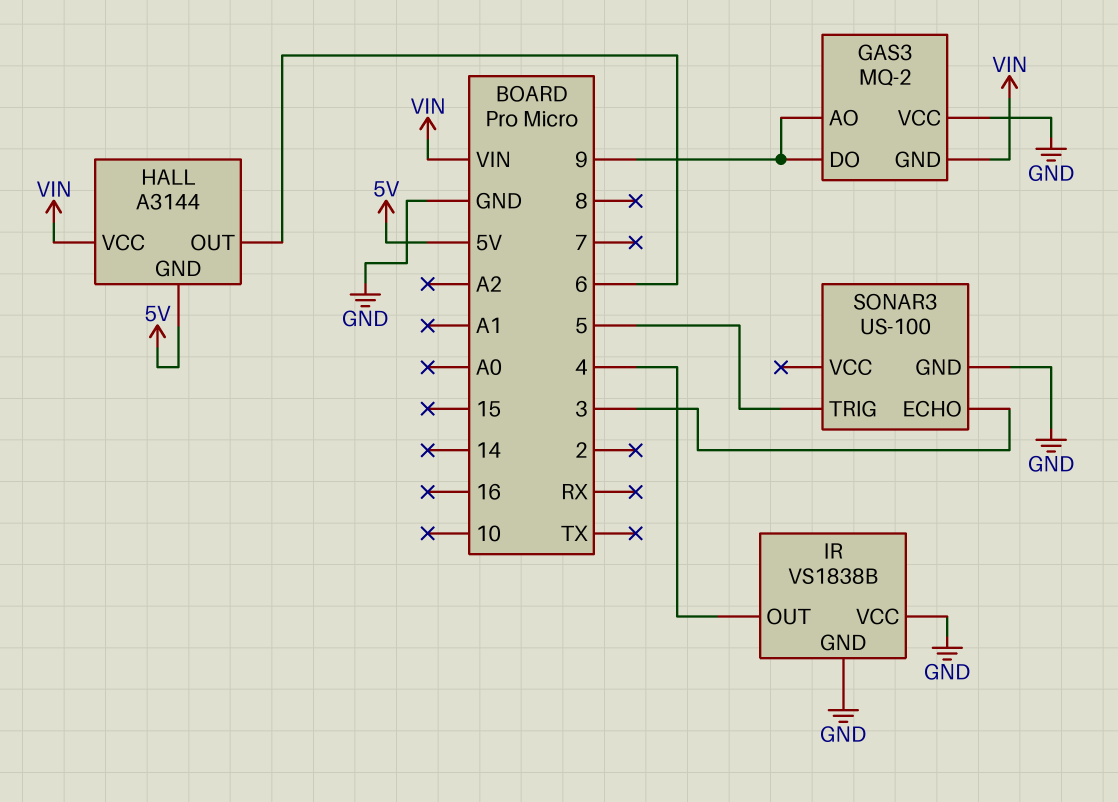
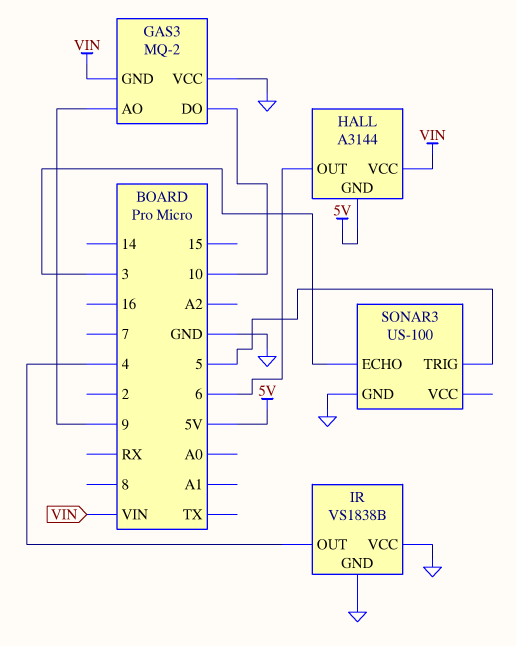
GAS3 pin DO: 9 -> 10

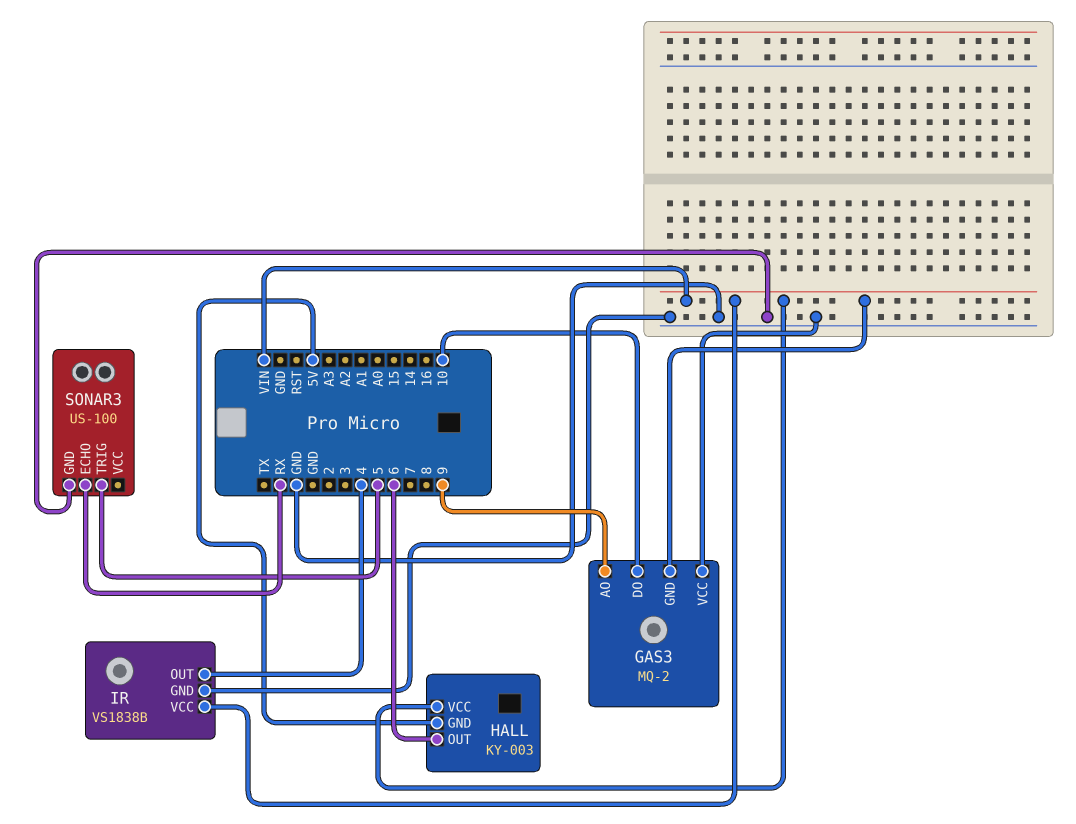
HALL: A3144 -> KY-003
IR pin VCC: GND -> VIN
SONAR3 pin ECHO: 3 -> RX

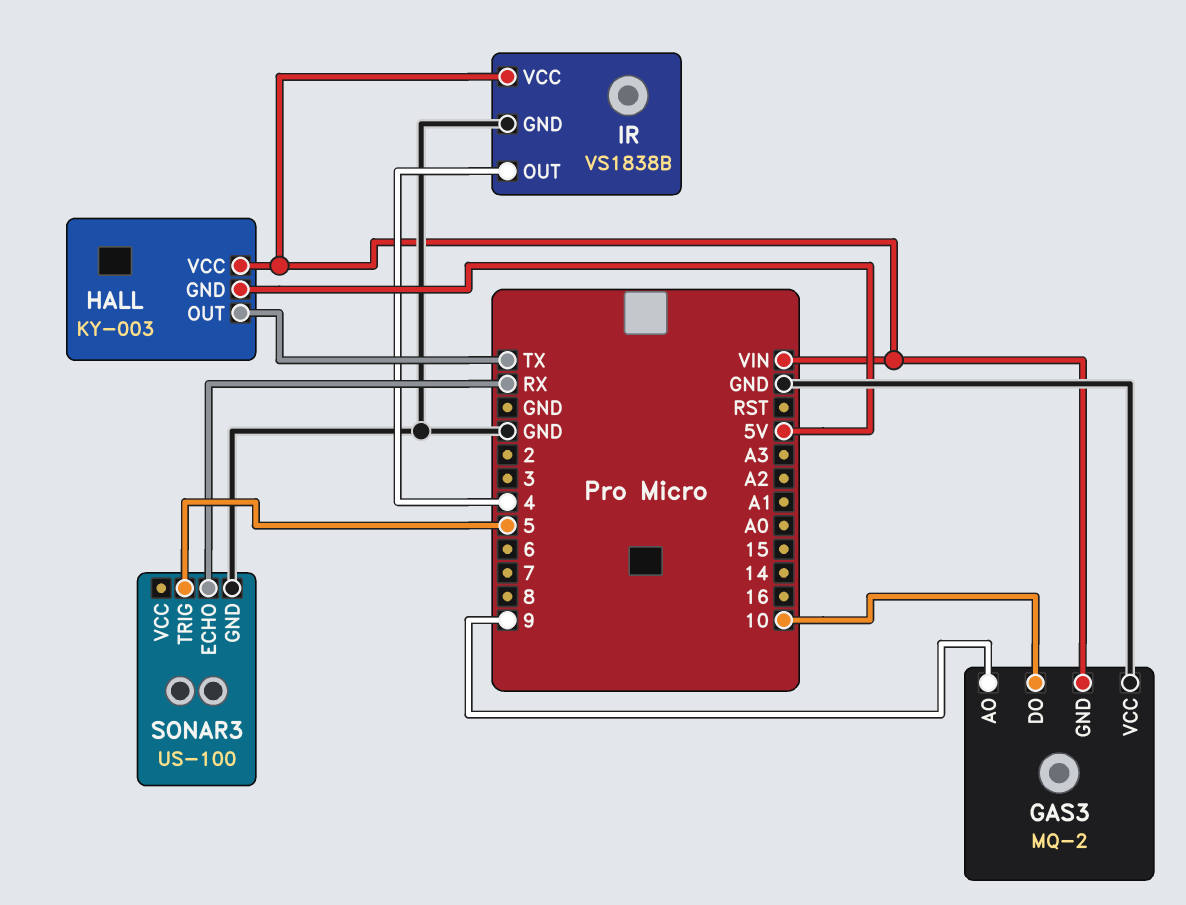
HALL pin OUT: 6 -> TX

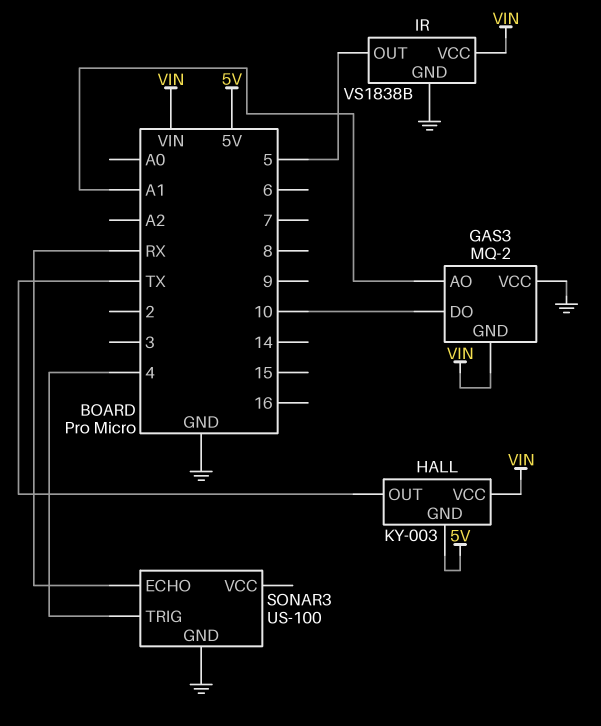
GAS3 pin AO: 9 -> A1
IR pin OUT: 4 -> 5
SONAR3 pin TRIG: 5 -> 4

